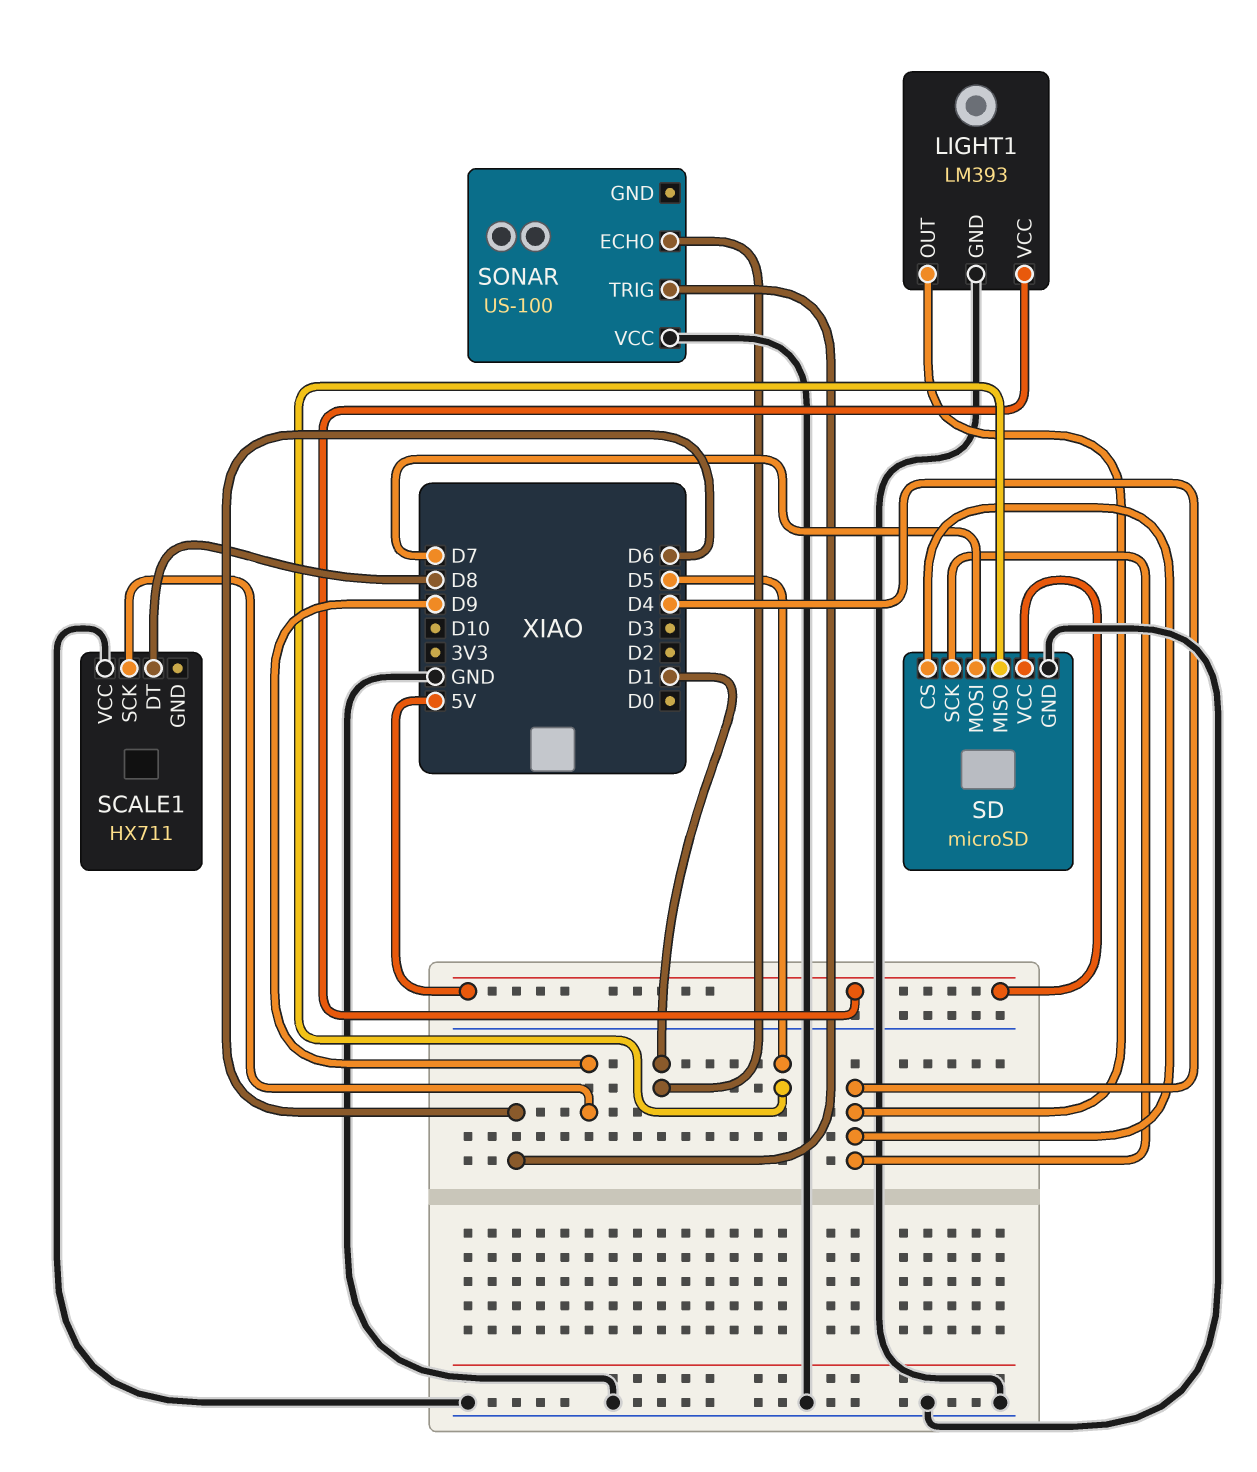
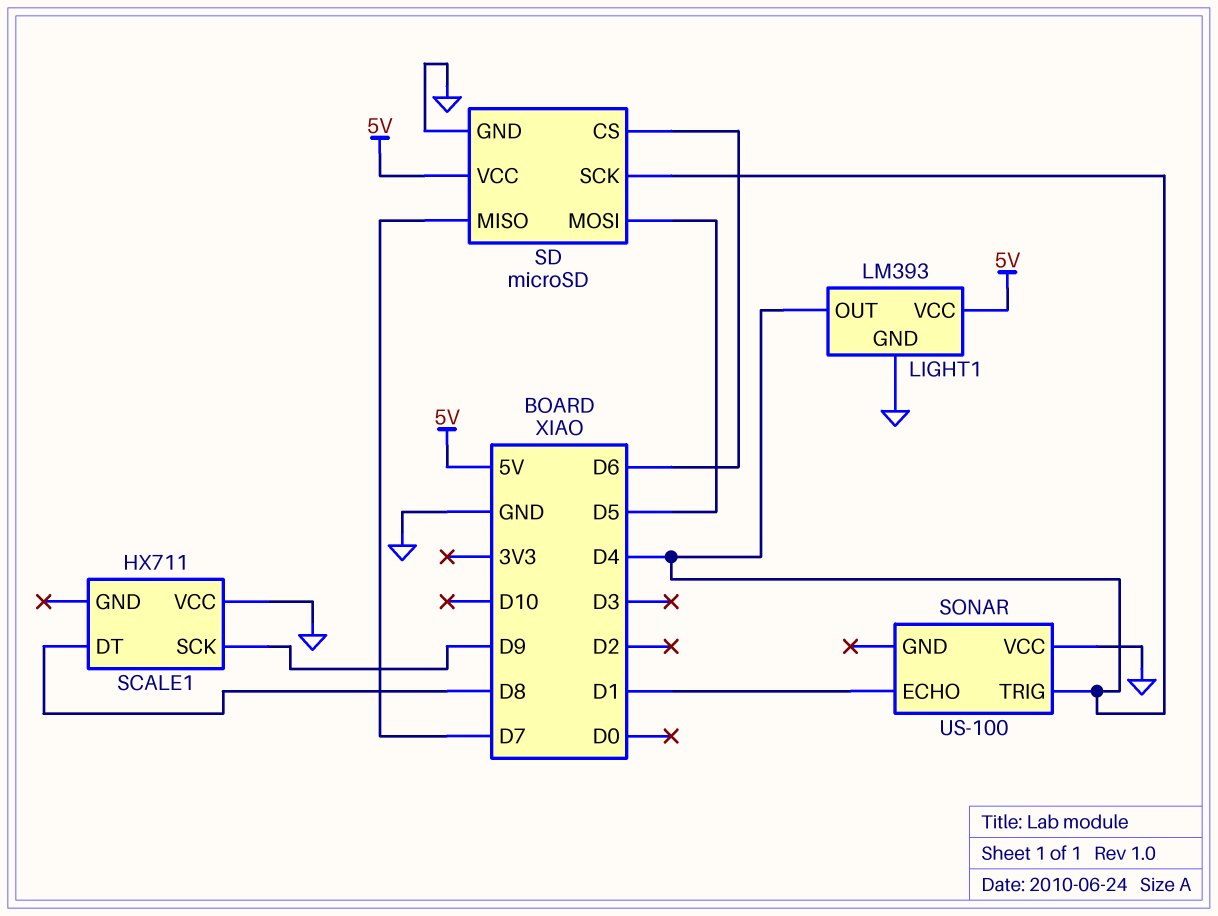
SD pin CS: D4 -> D6
SD pin MISO: D5 -> D7
SD pin MOSI: D7 -> D5
SONAR pin TRIG: D6 -> D4

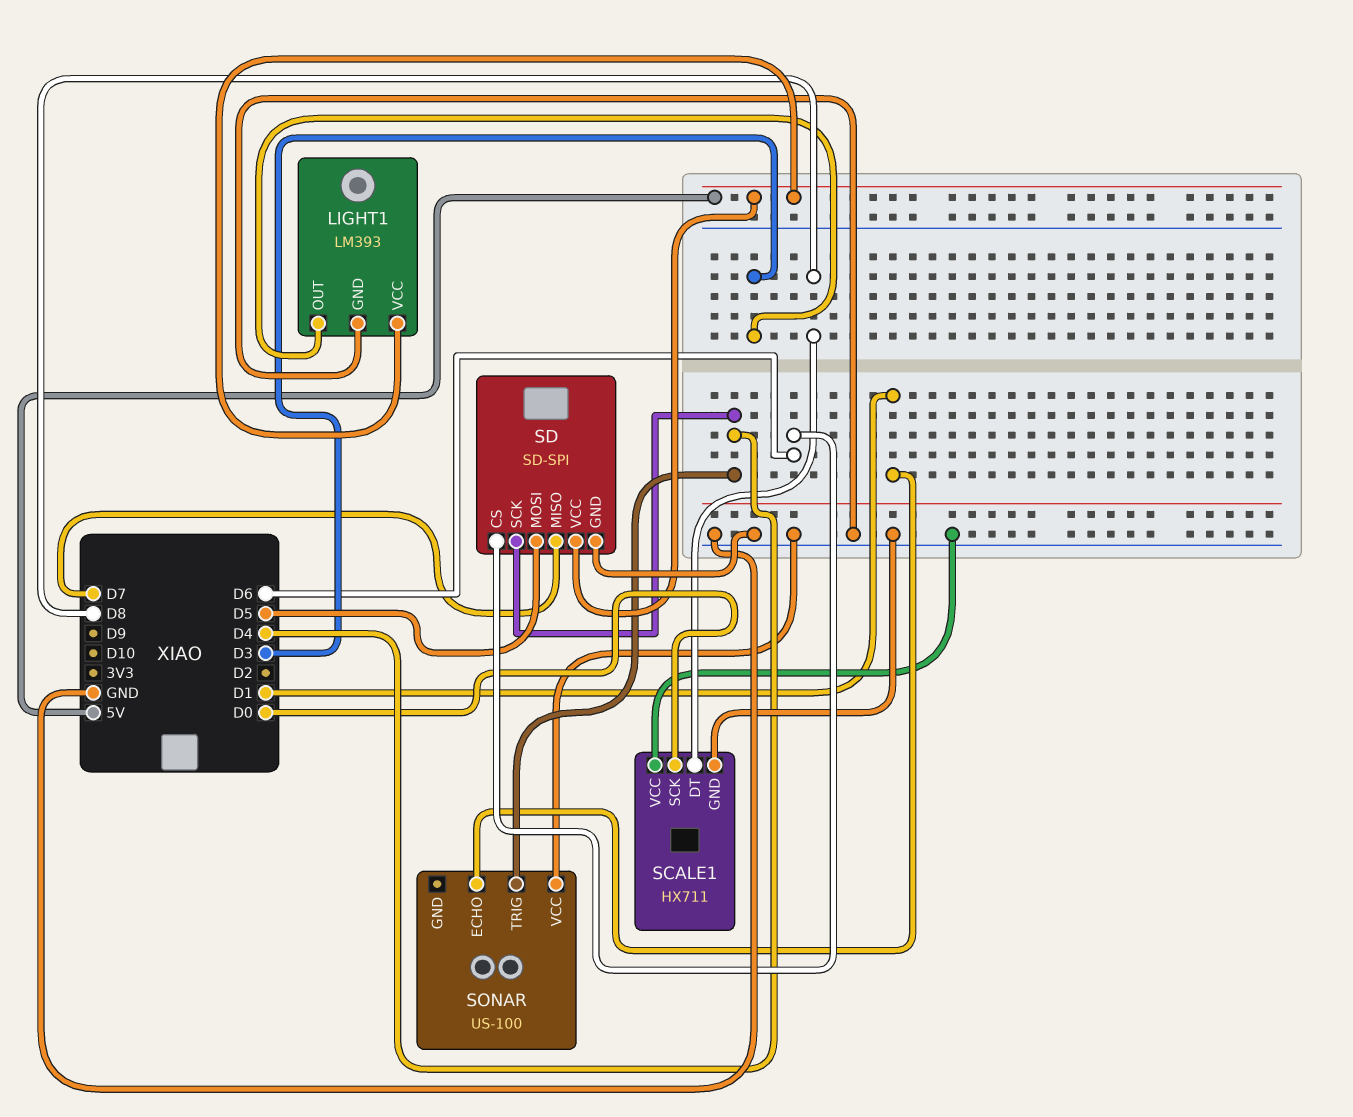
LIGHT1 pin OUT: D4 -> D3
SCALE1 pin GND: none -> GND
SCALE1 pin SCK: D9 -> D0
SD: microSD -> SD-SPI

